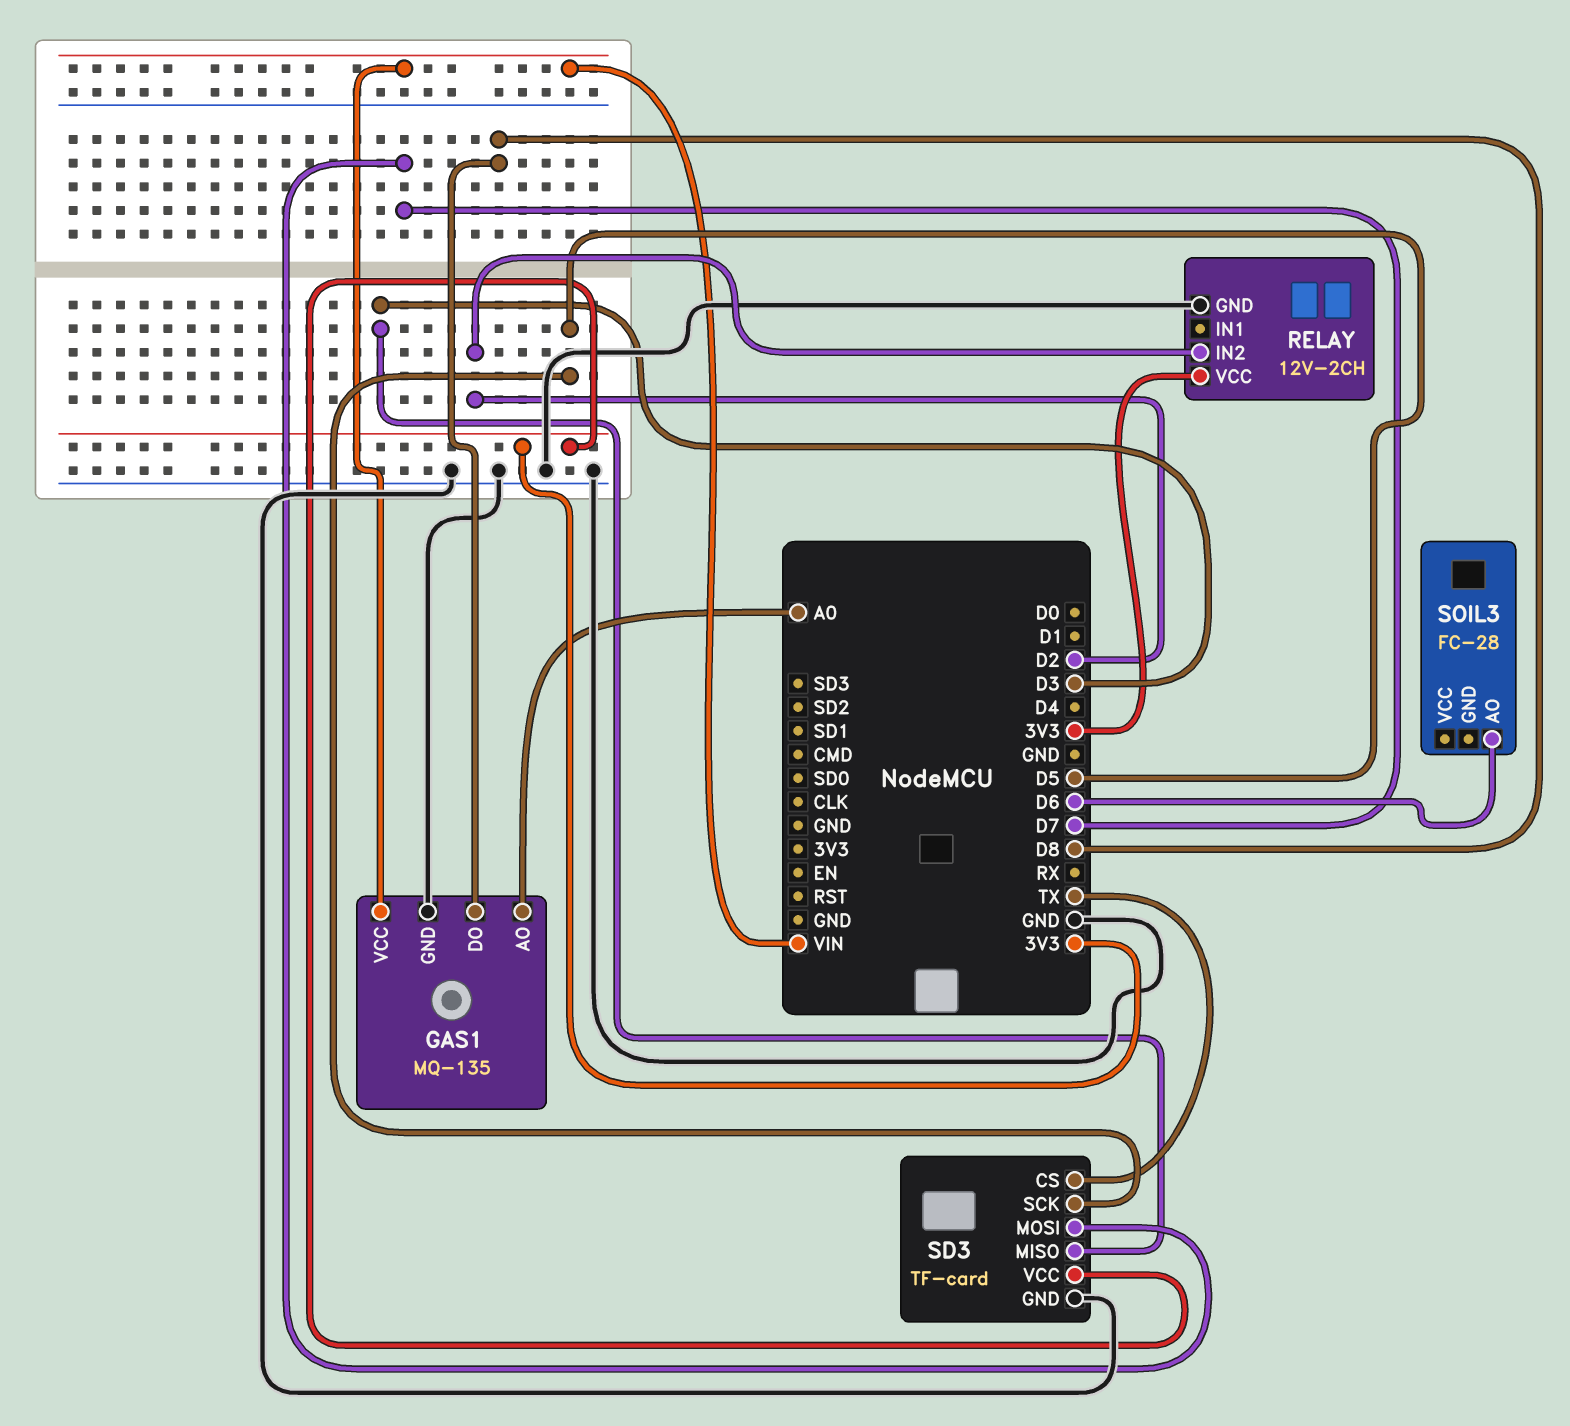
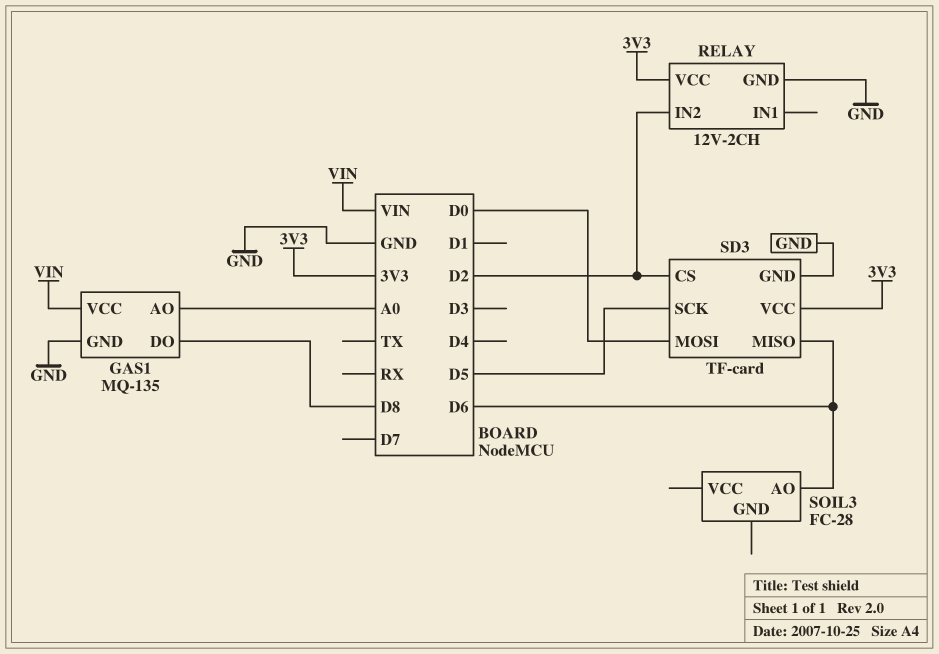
SD3 pin CS: TX -> D2
SD3 pin MISO: D3 -> D6
SD3 pin MOSI: D7 -> D0

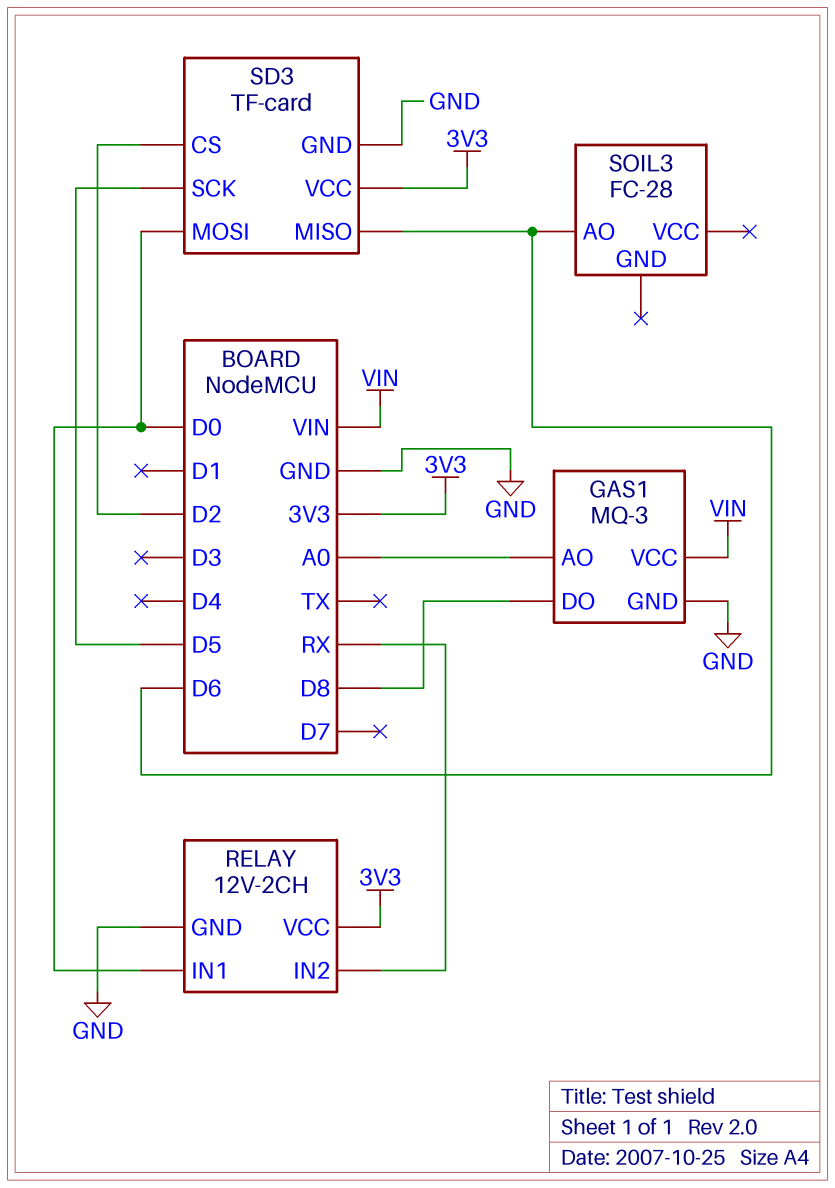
GAS1: MQ-135 -> MQ-3
RELAY pin IN1: none -> D0
RELAY pin IN2: D2 -> RX

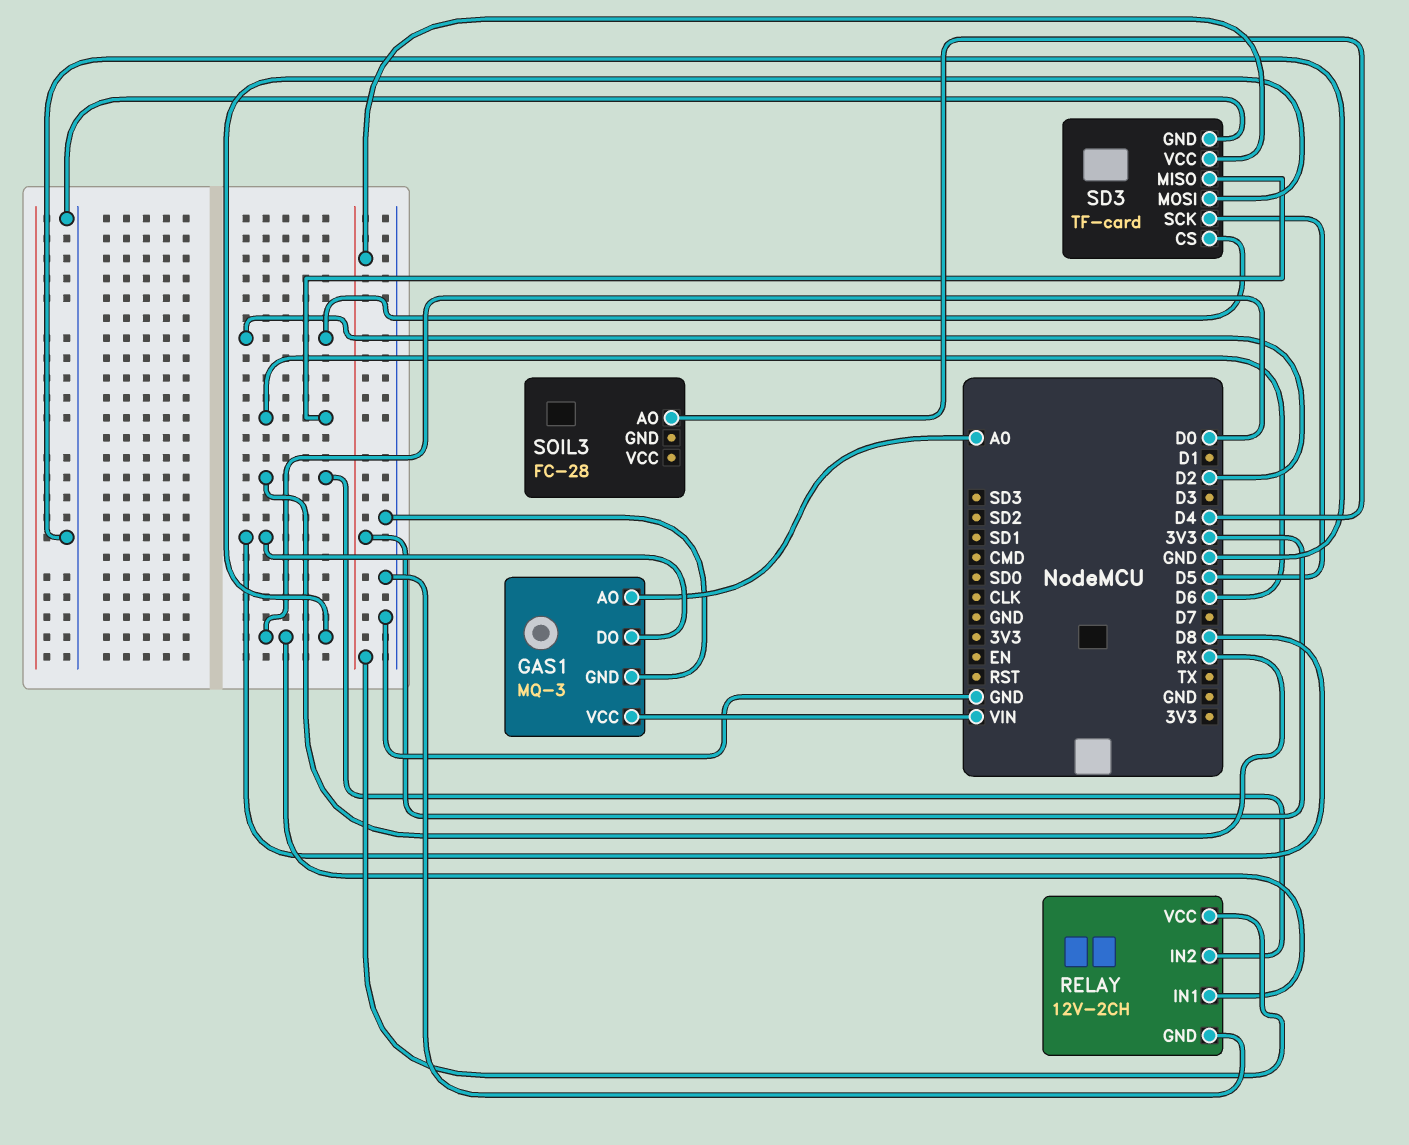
SOIL3 pin AO: D6 -> D4

